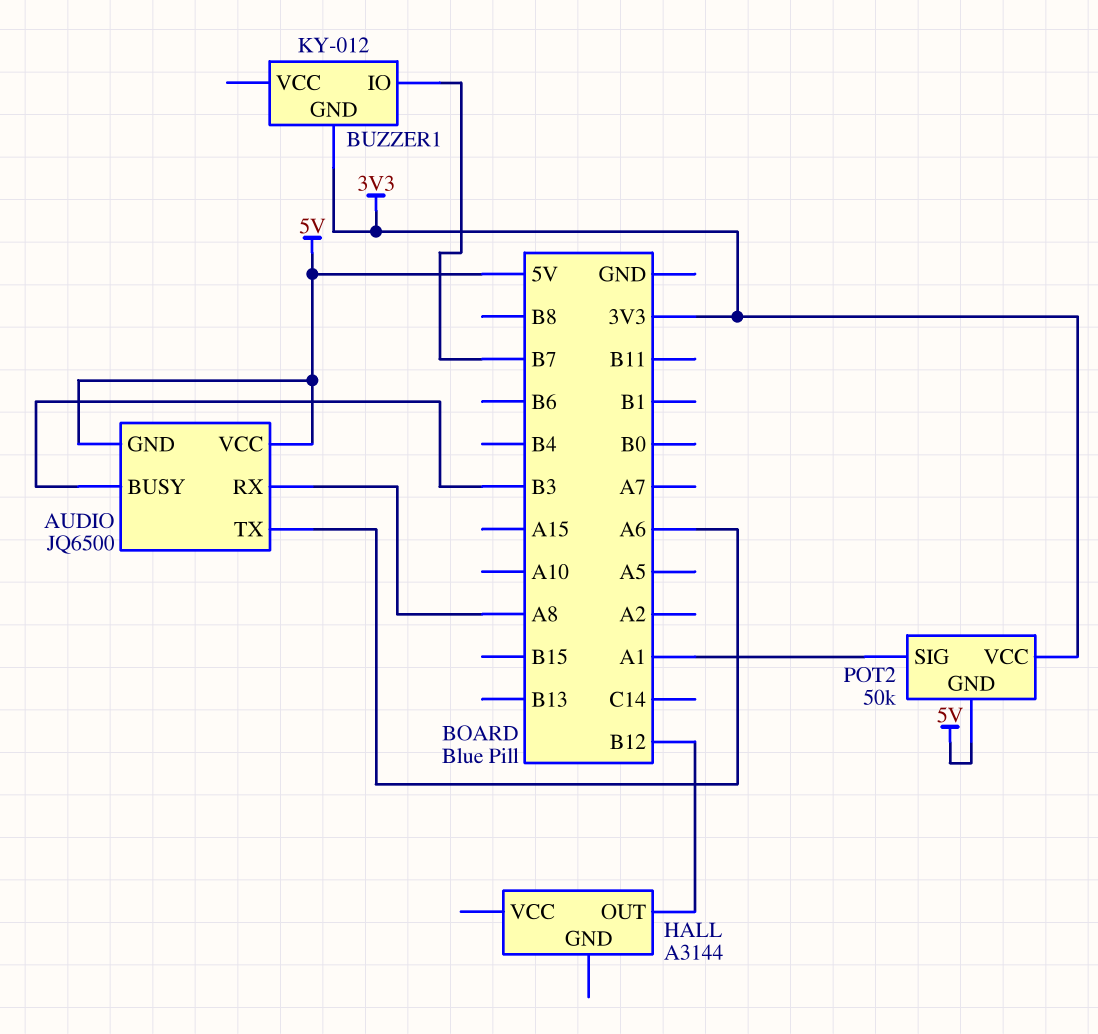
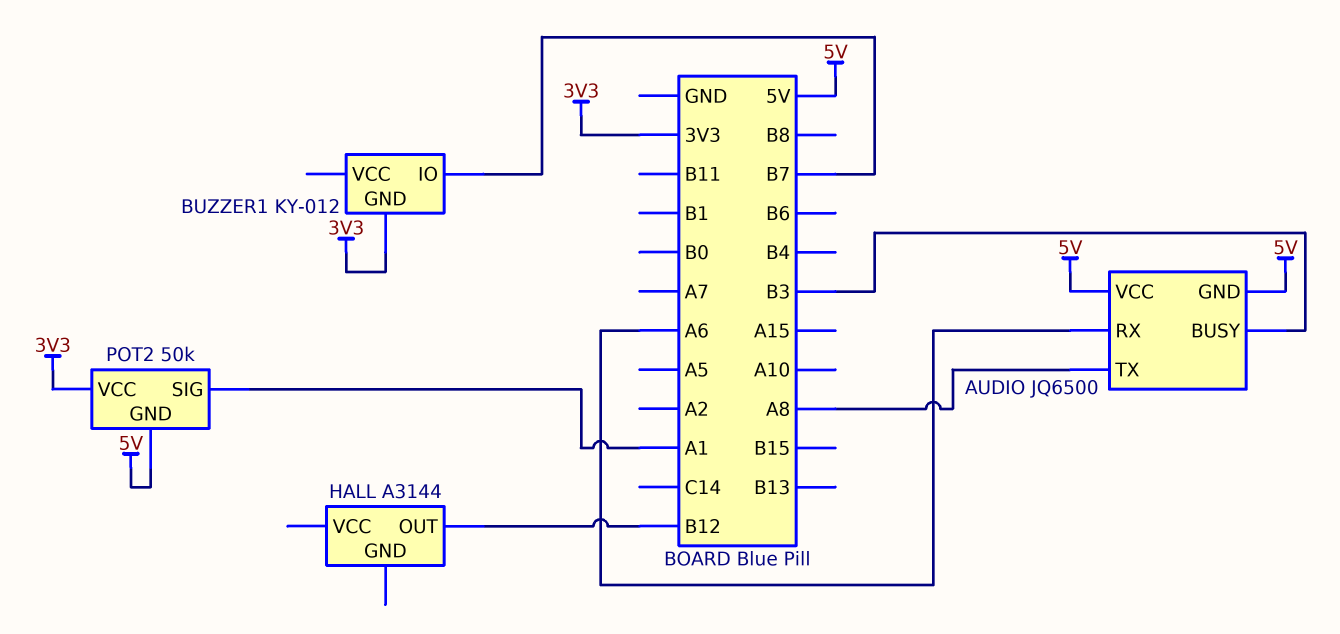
AUDIO pin RX: A8 -> A6
AUDIO pin TX: A6 -> A8

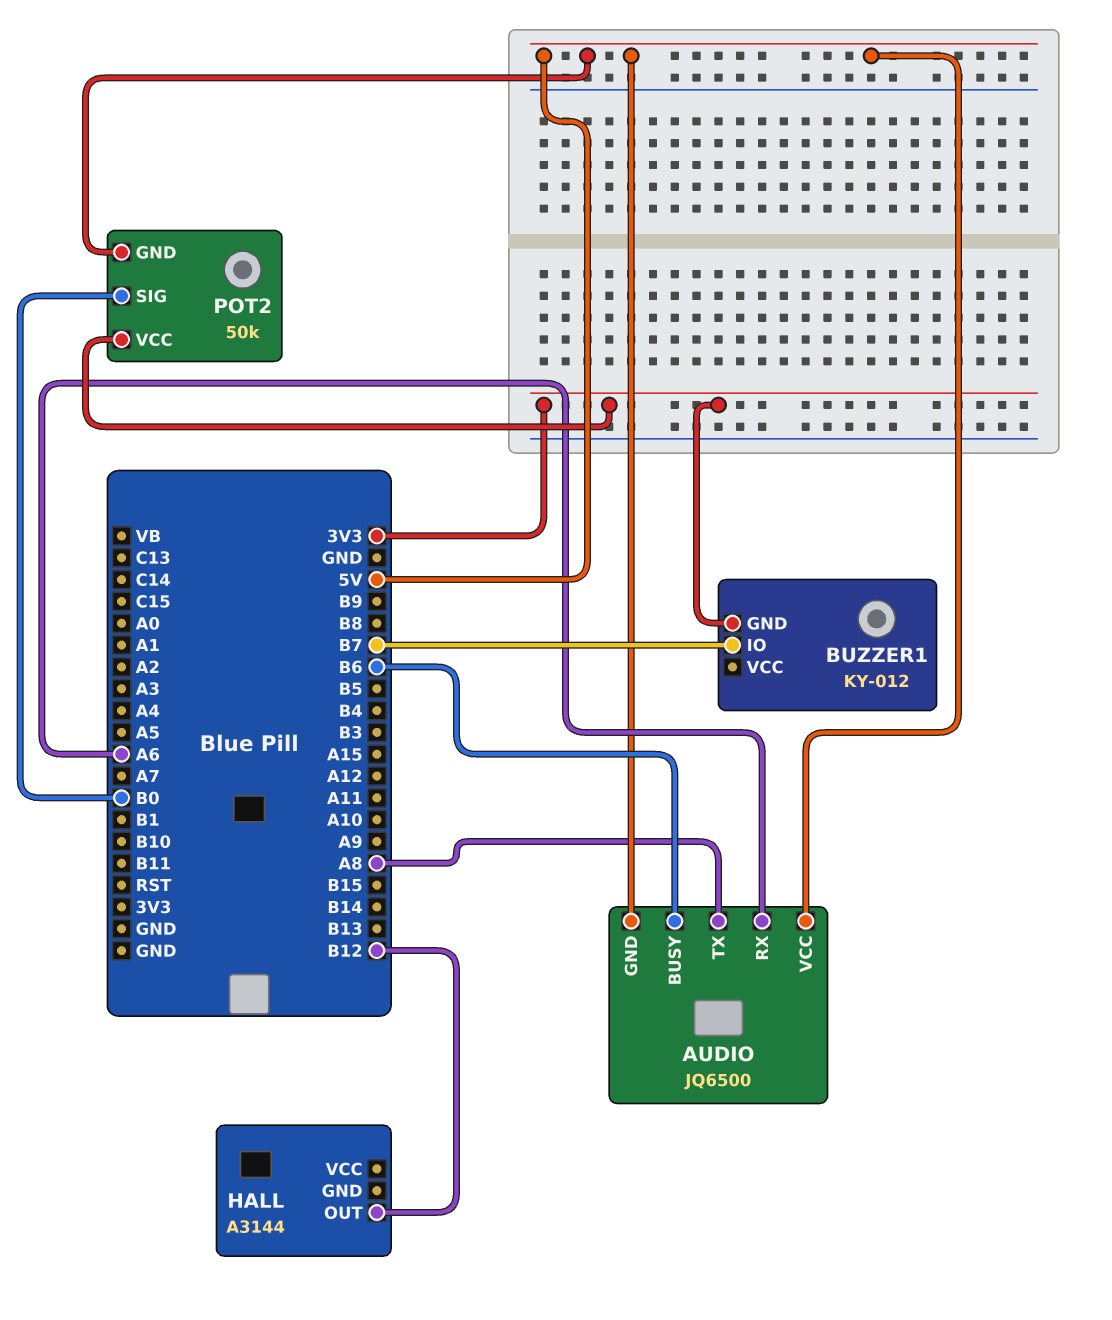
AUDIO pin BUSY: B3 -> B6
POT2 pin SIG: A1 -> B0

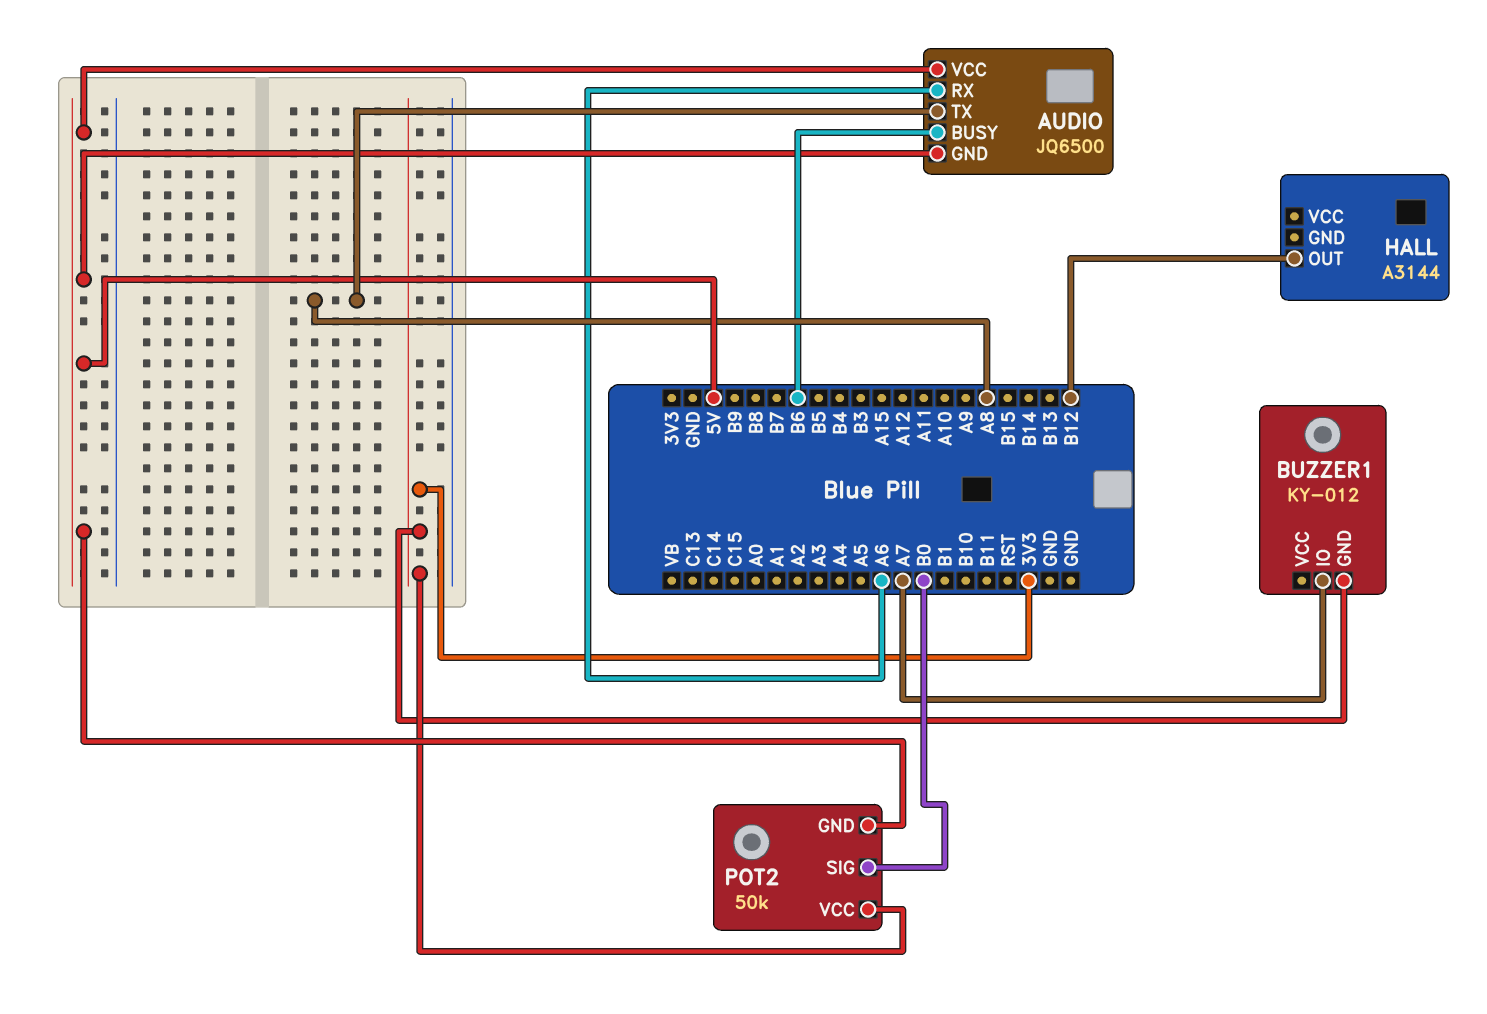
BUZZER1 pin IO: B7 -> A7

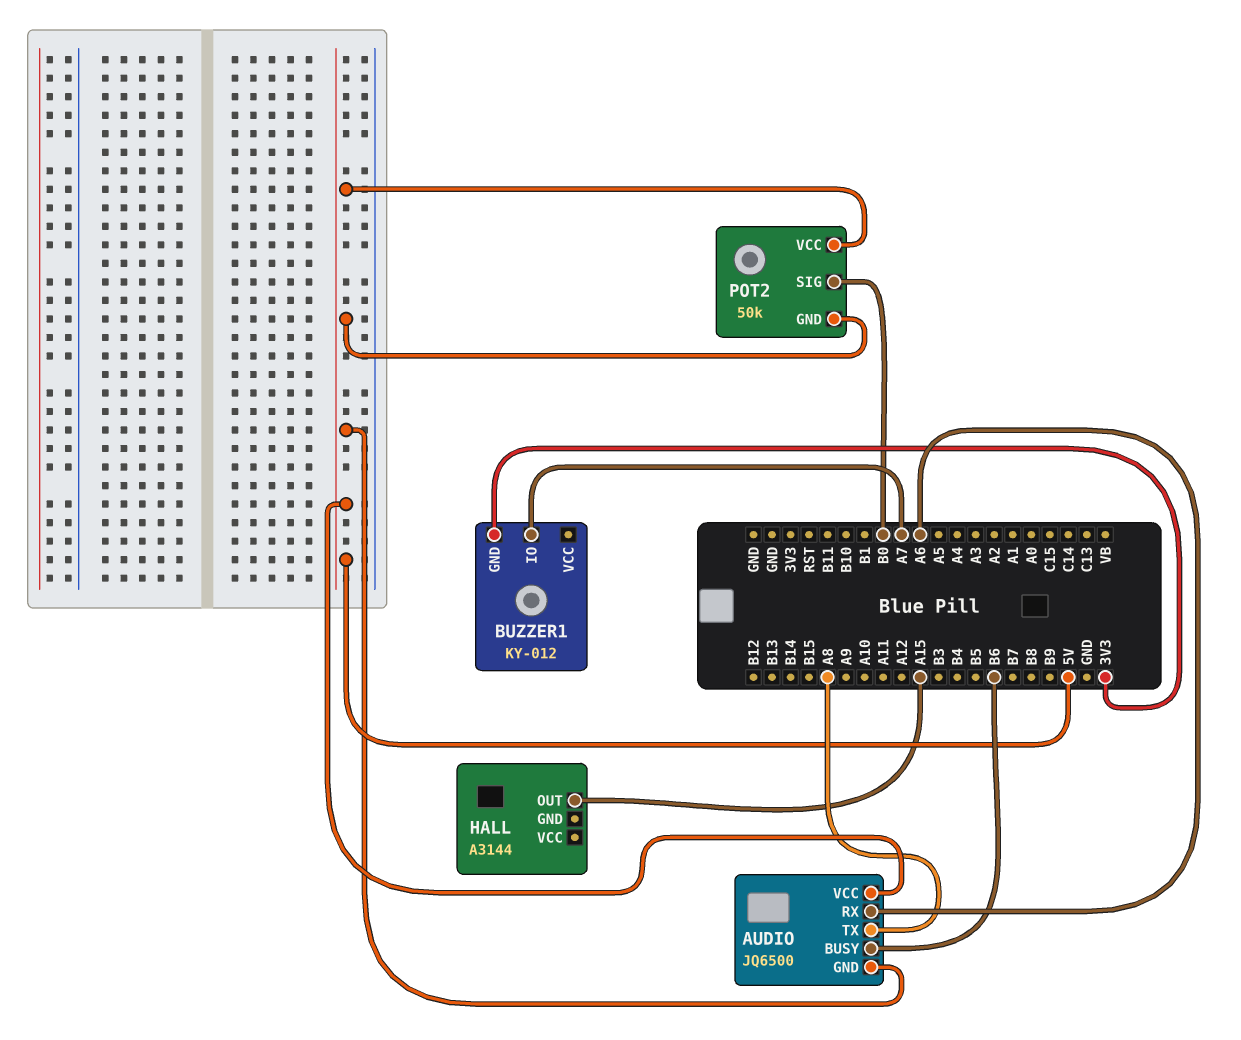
HALL pin OUT: B12 -> A15
POT2 pin VCC: 3V3 -> 5V

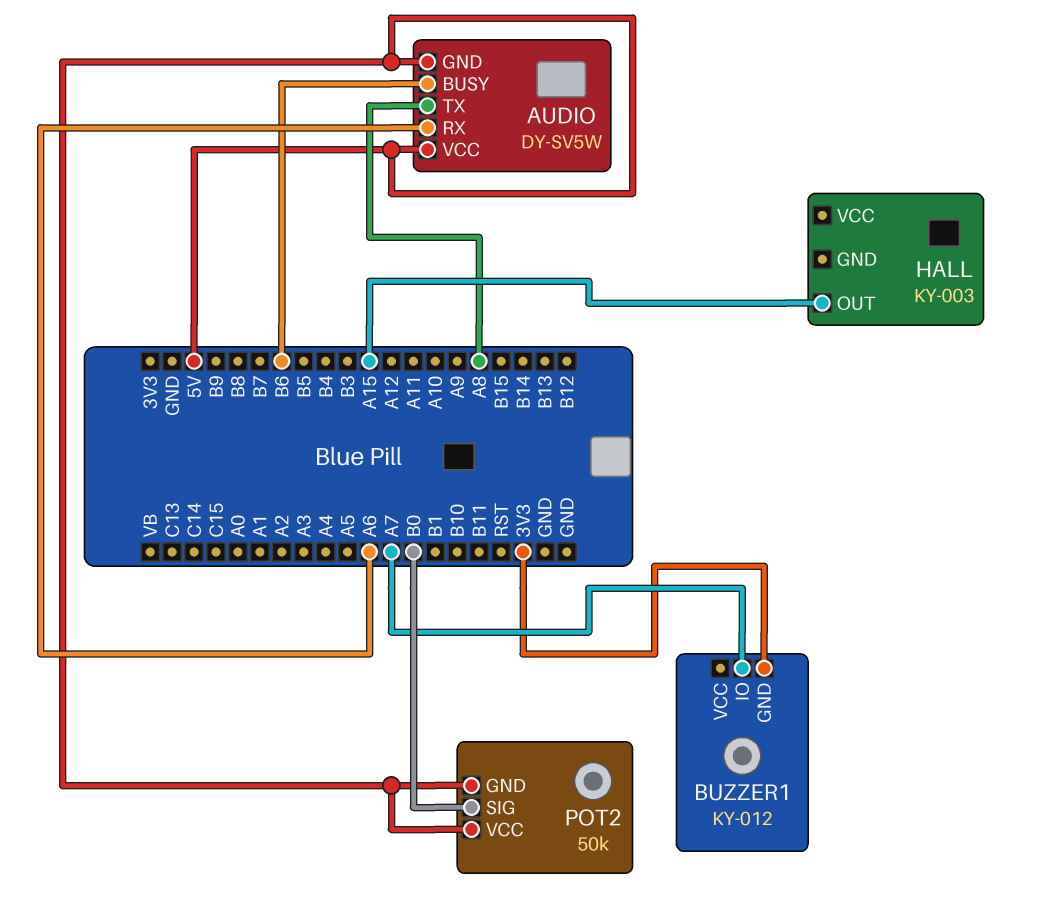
AUDIO: JQ6500 -> DY-SV5W
HALL: A3144 -> KY-003

